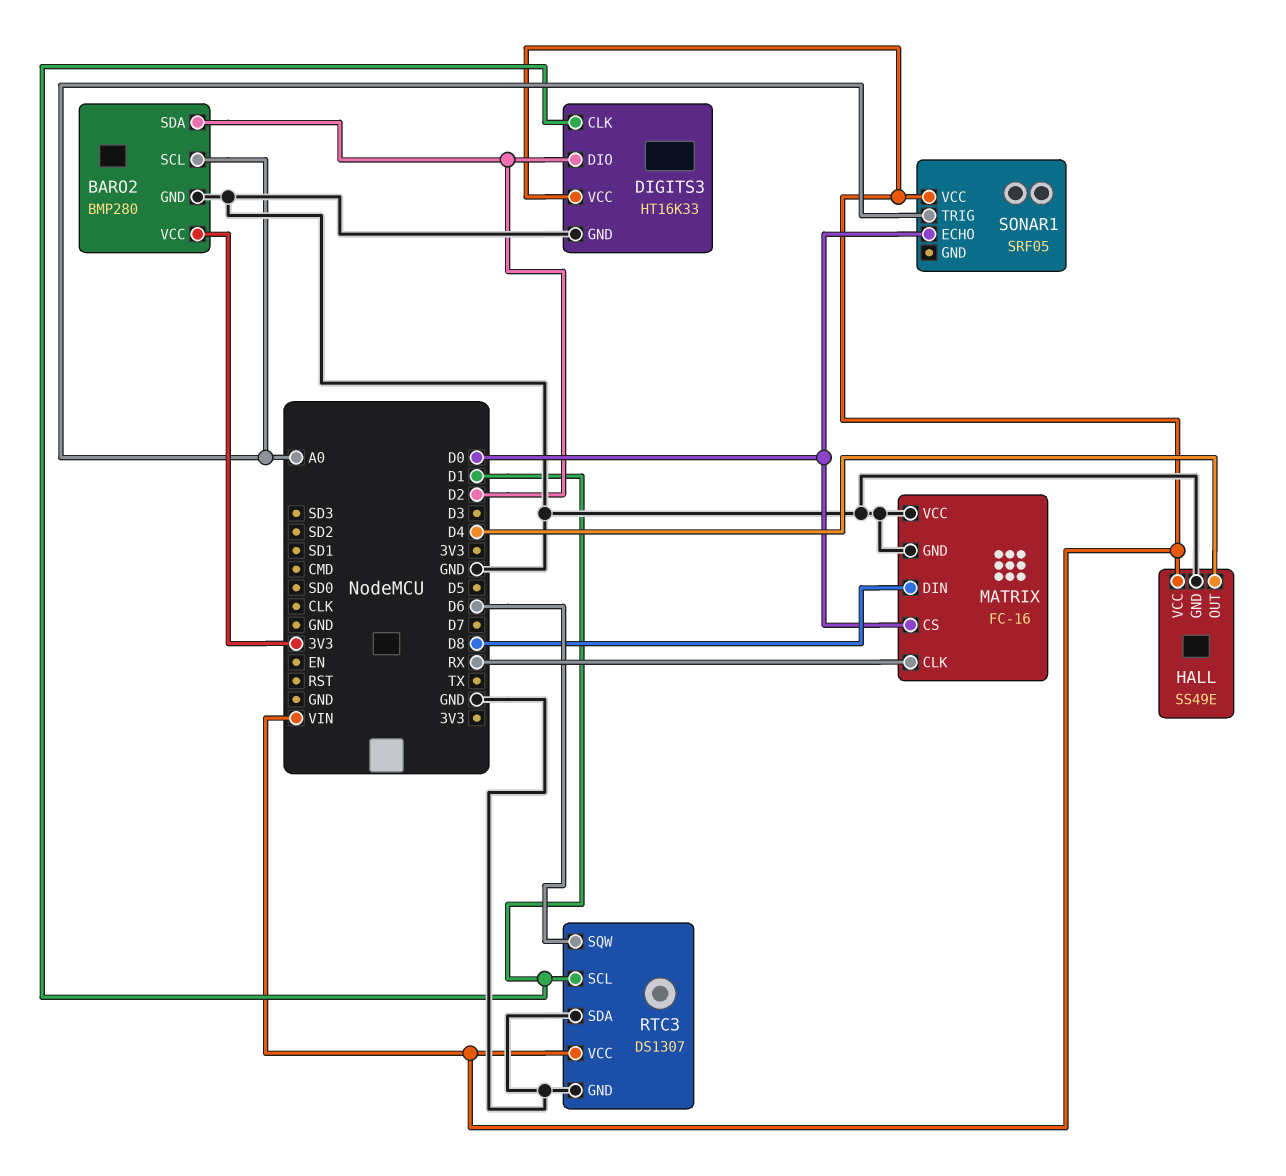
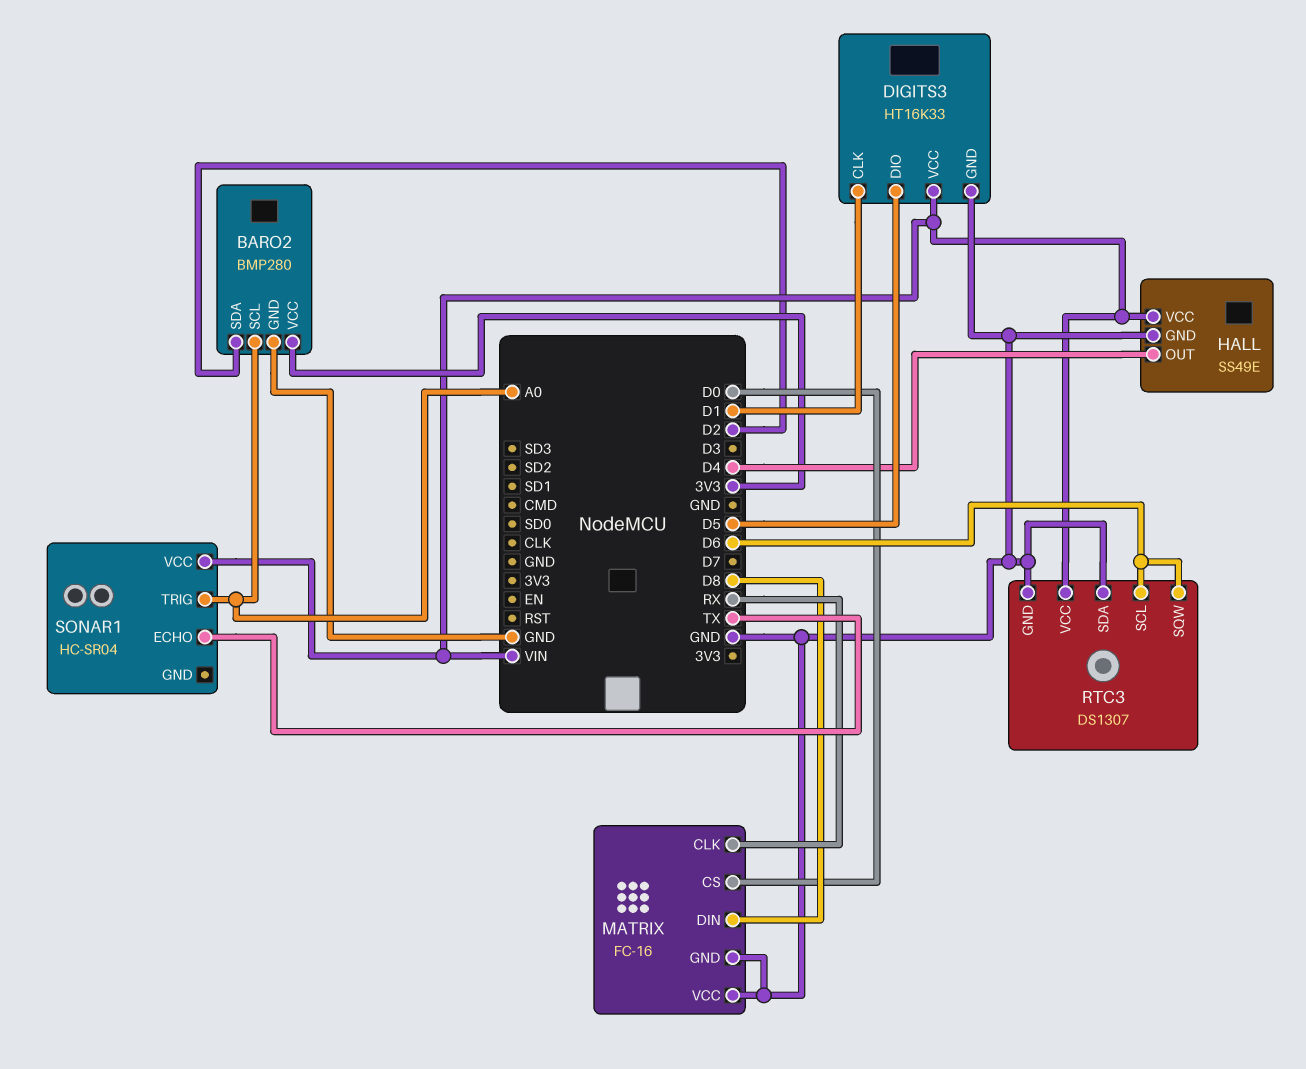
DIGITS3 pin DIO: D2 -> D5
RTC3 pin SCL: D1 -> D6
SONAR1: SRF05 -> HC-SR04
SONAR1 pin ECHO: D0 -> TX

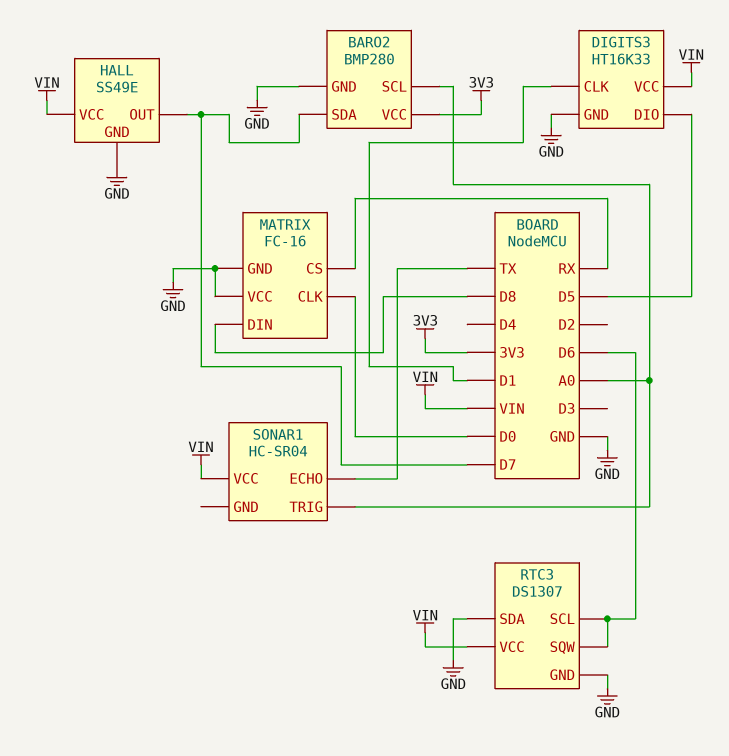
BARO2 pin SDA: D2 -> D7
HALL pin OUT: D4 -> D7
MATRIX pin CLK: RX -> D0
MATRIX pin CS: D0 -> RX

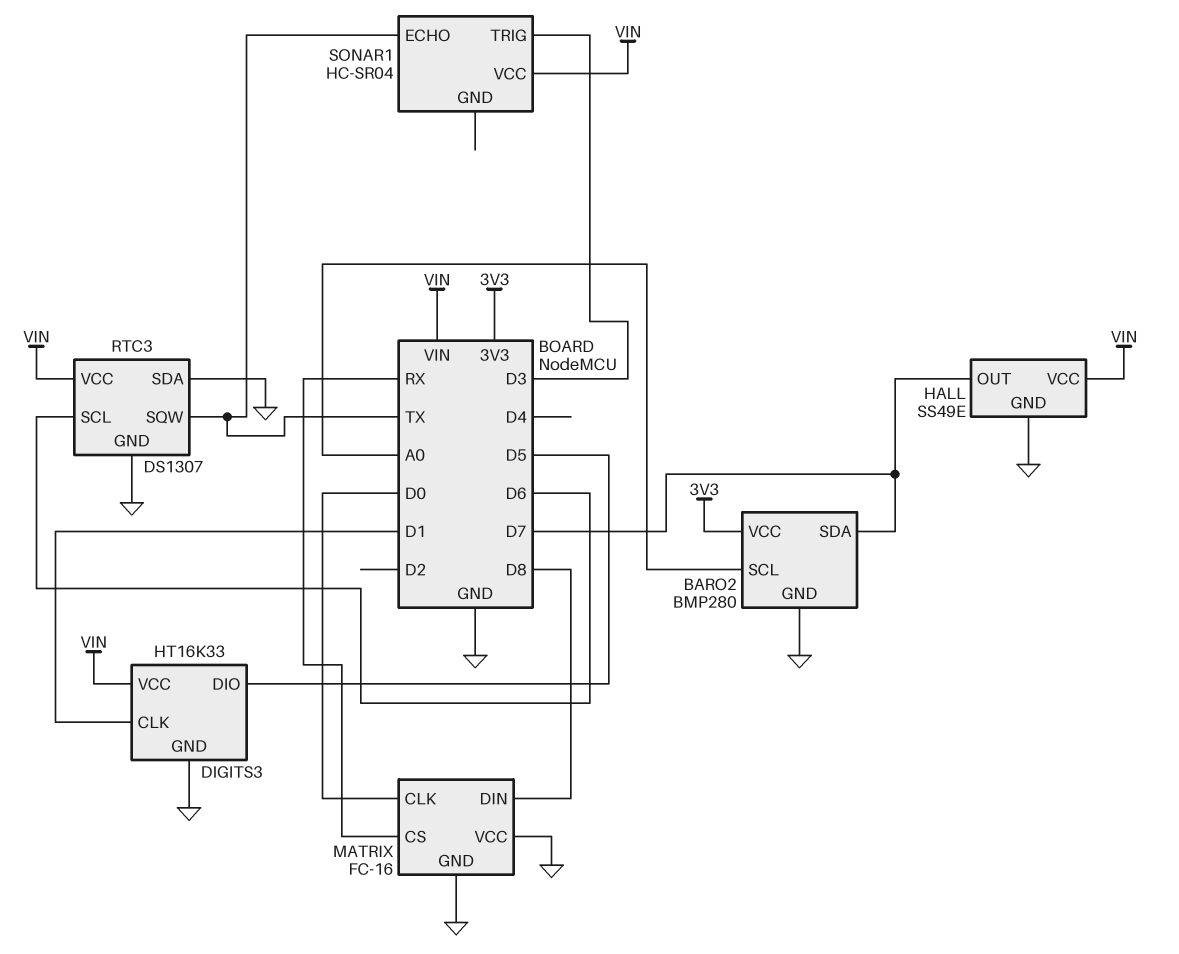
RTC3 pin SQW: D6 -> TX
SONAR1 pin TRIG: A0 -> D3

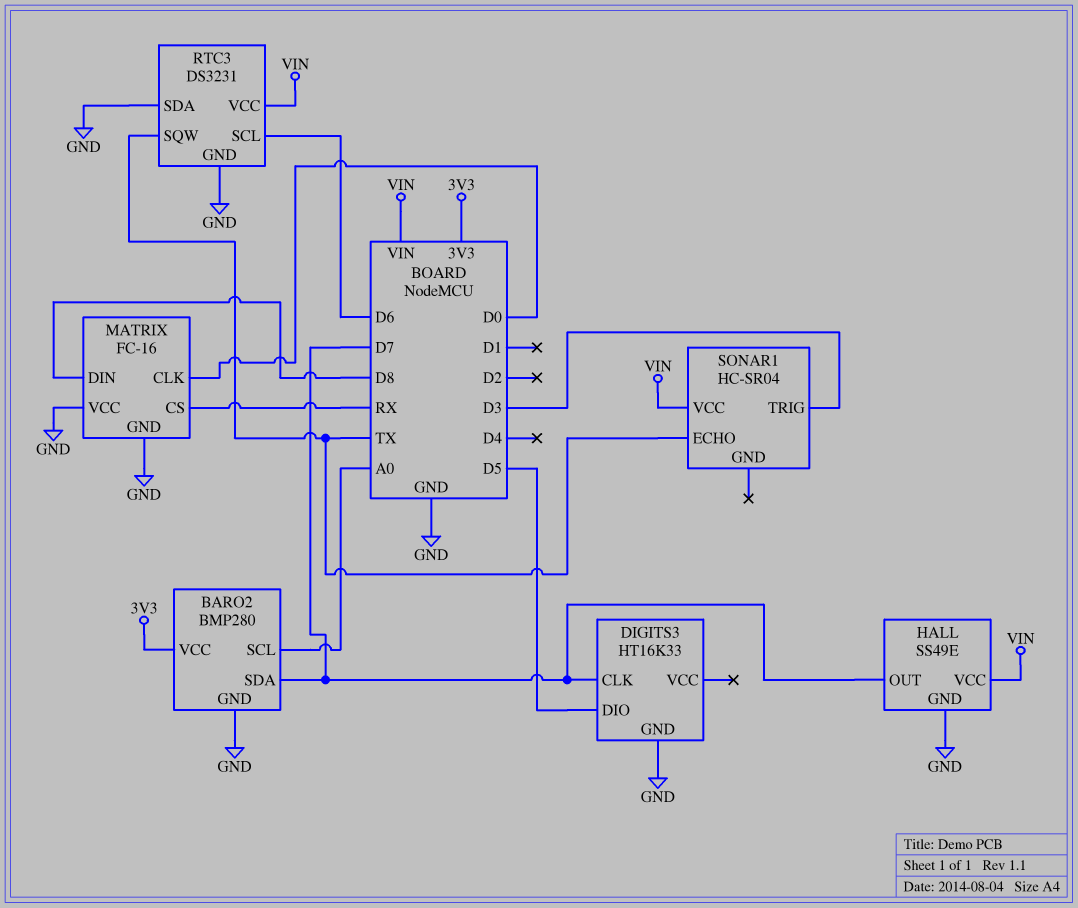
DIGITS3 pin CLK: D1 -> D7
DIGITS3 pin VCC: VIN -> none
RTC3: DS1307 -> DS3231

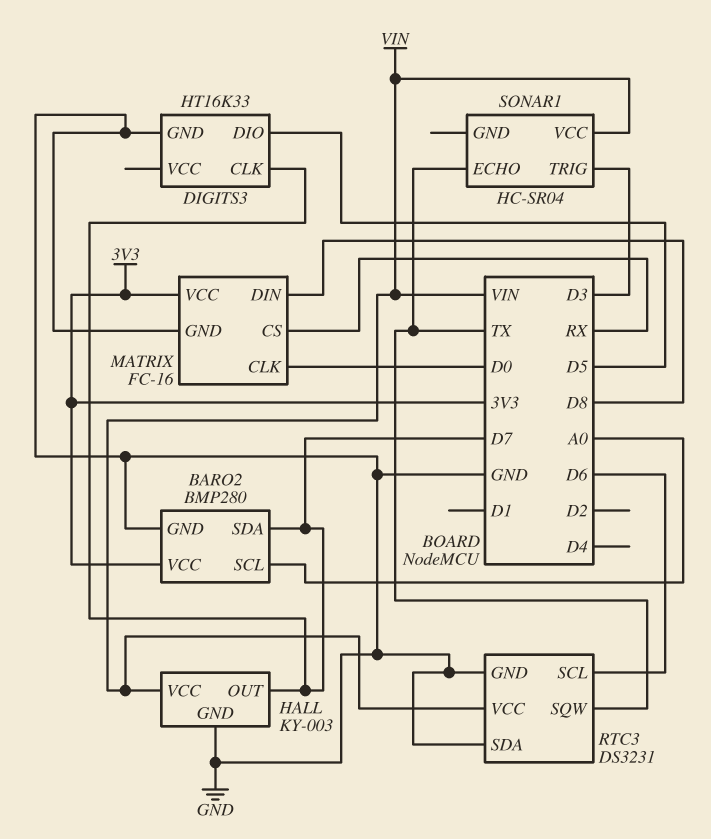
HALL: SS49E -> KY-003
MATRIX pin VCC: GND -> 3V3

